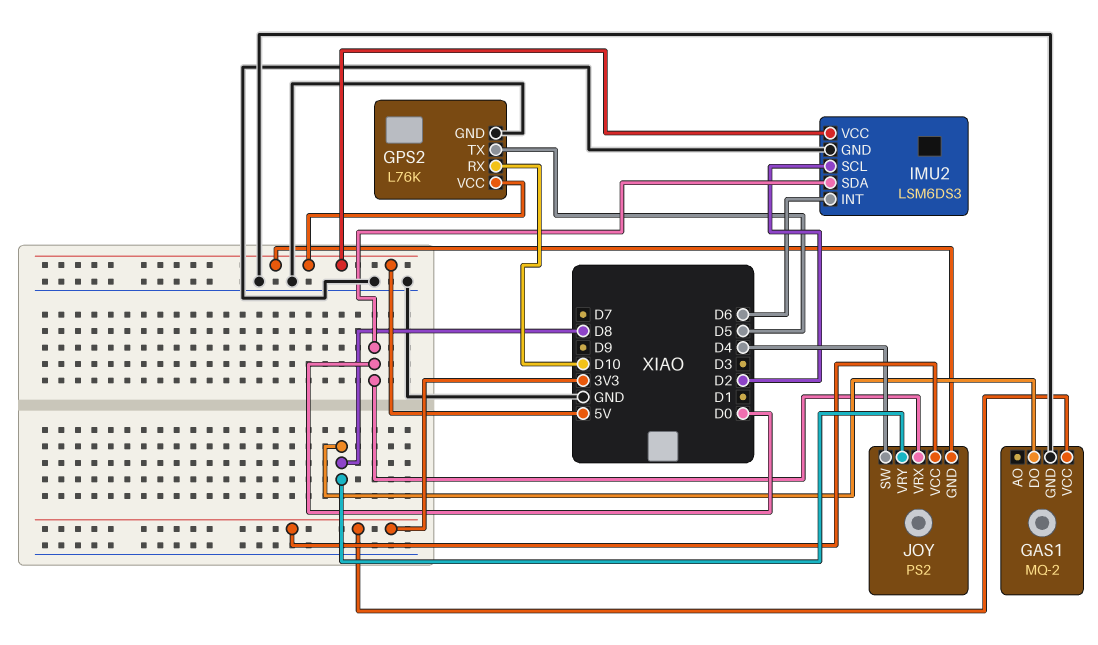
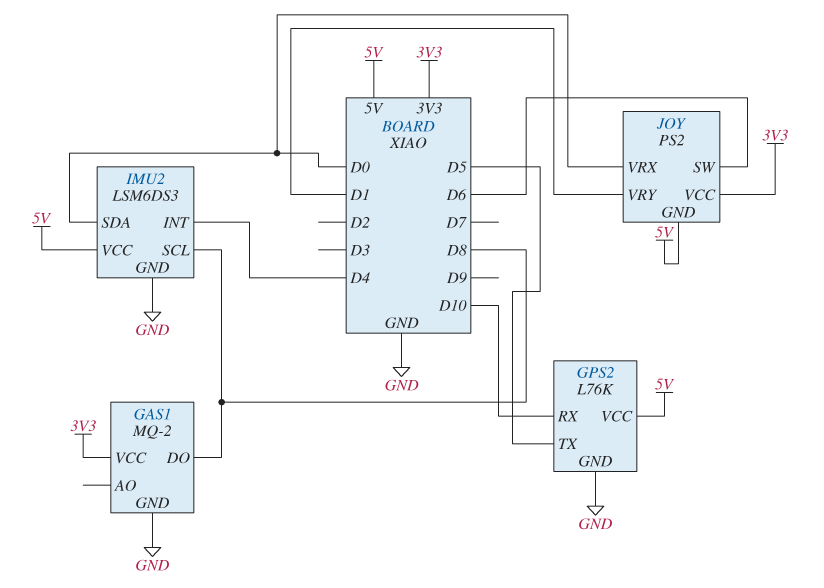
IMU2 pin INT: D6 -> D4
IMU2 pin SCL: D2 -> D8
JOY pin SW: D4 -> D6
JOY pin VRY: D8 -> D1

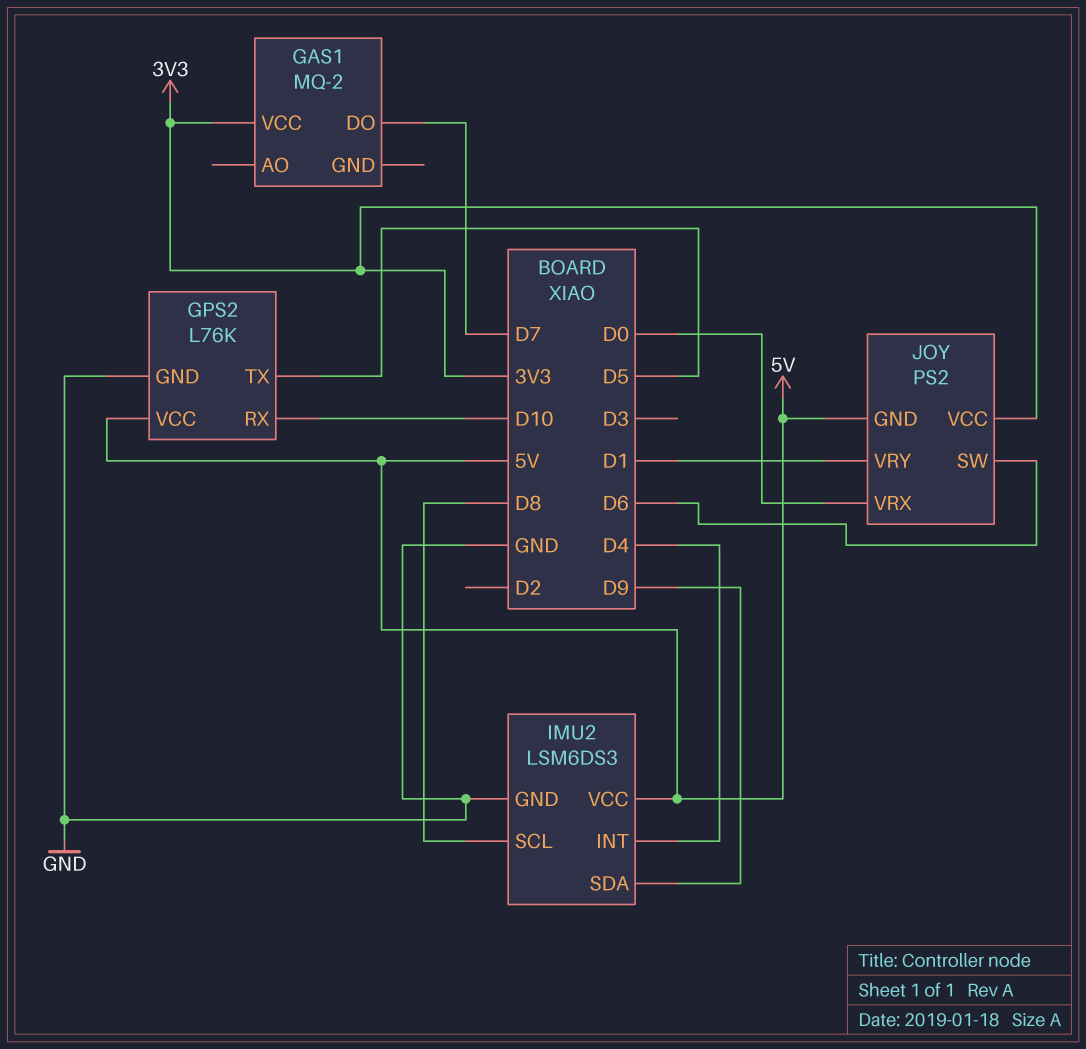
GAS1 pin DO: D8 -> D7
GAS1 pin GND: GND -> none
IMU2 pin SDA: D0 -> D9

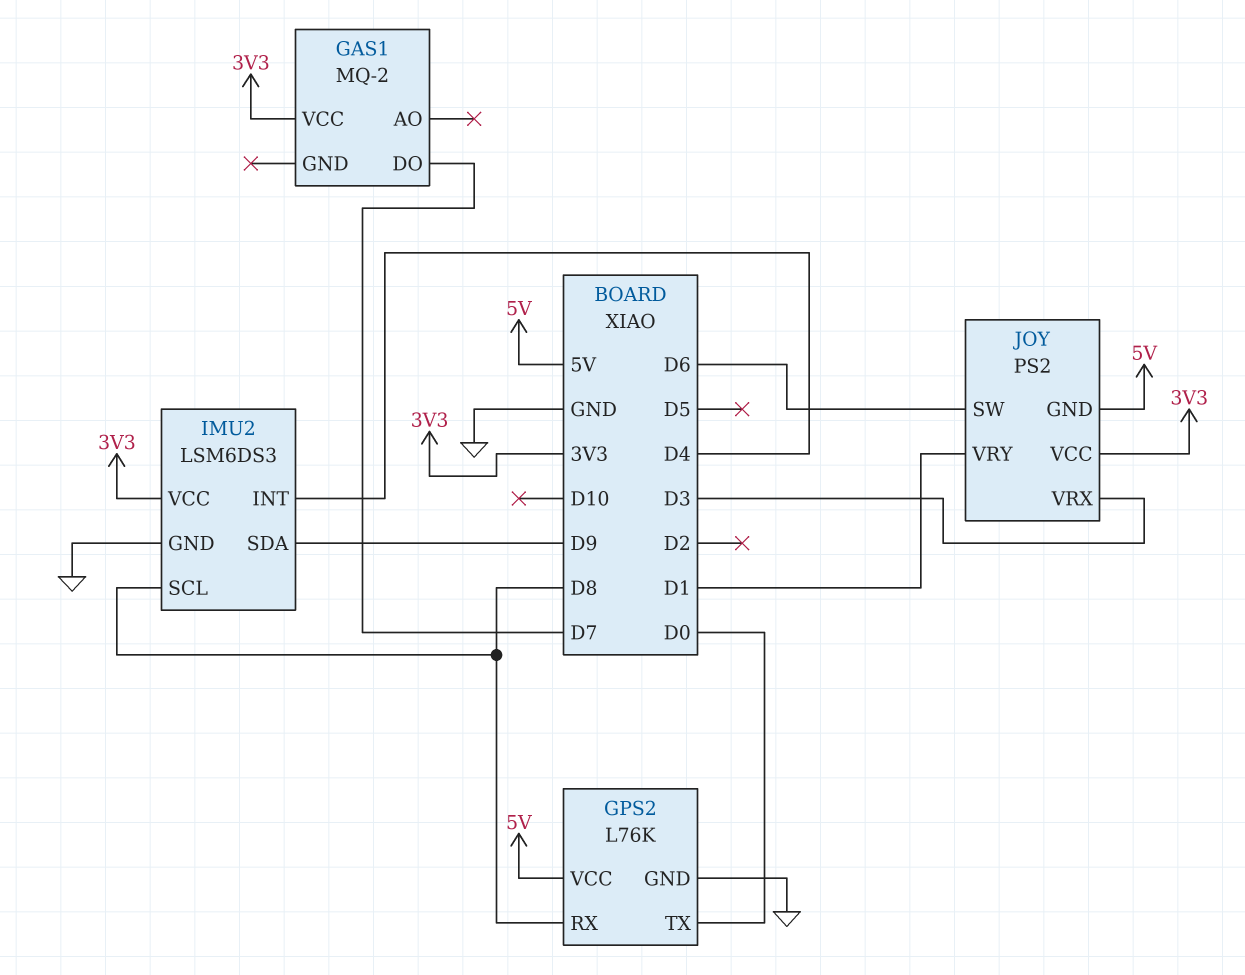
GPS2 pin RX: D10 -> D8
GPS2 pin TX: D5 -> D0
IMU2 pin VCC: 5V -> 3V3
JOY pin VRX: D0 -> D3

